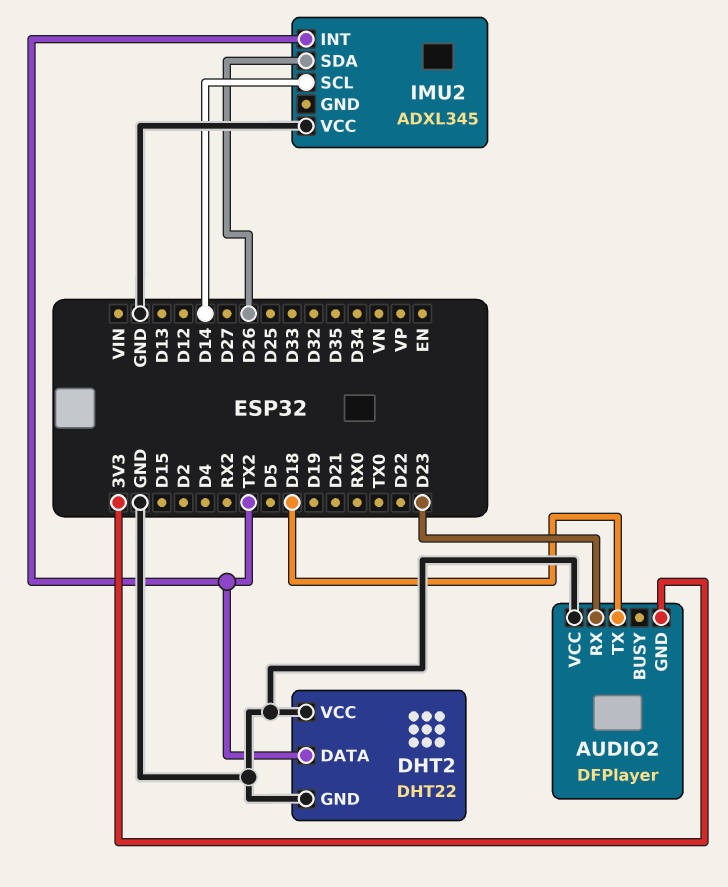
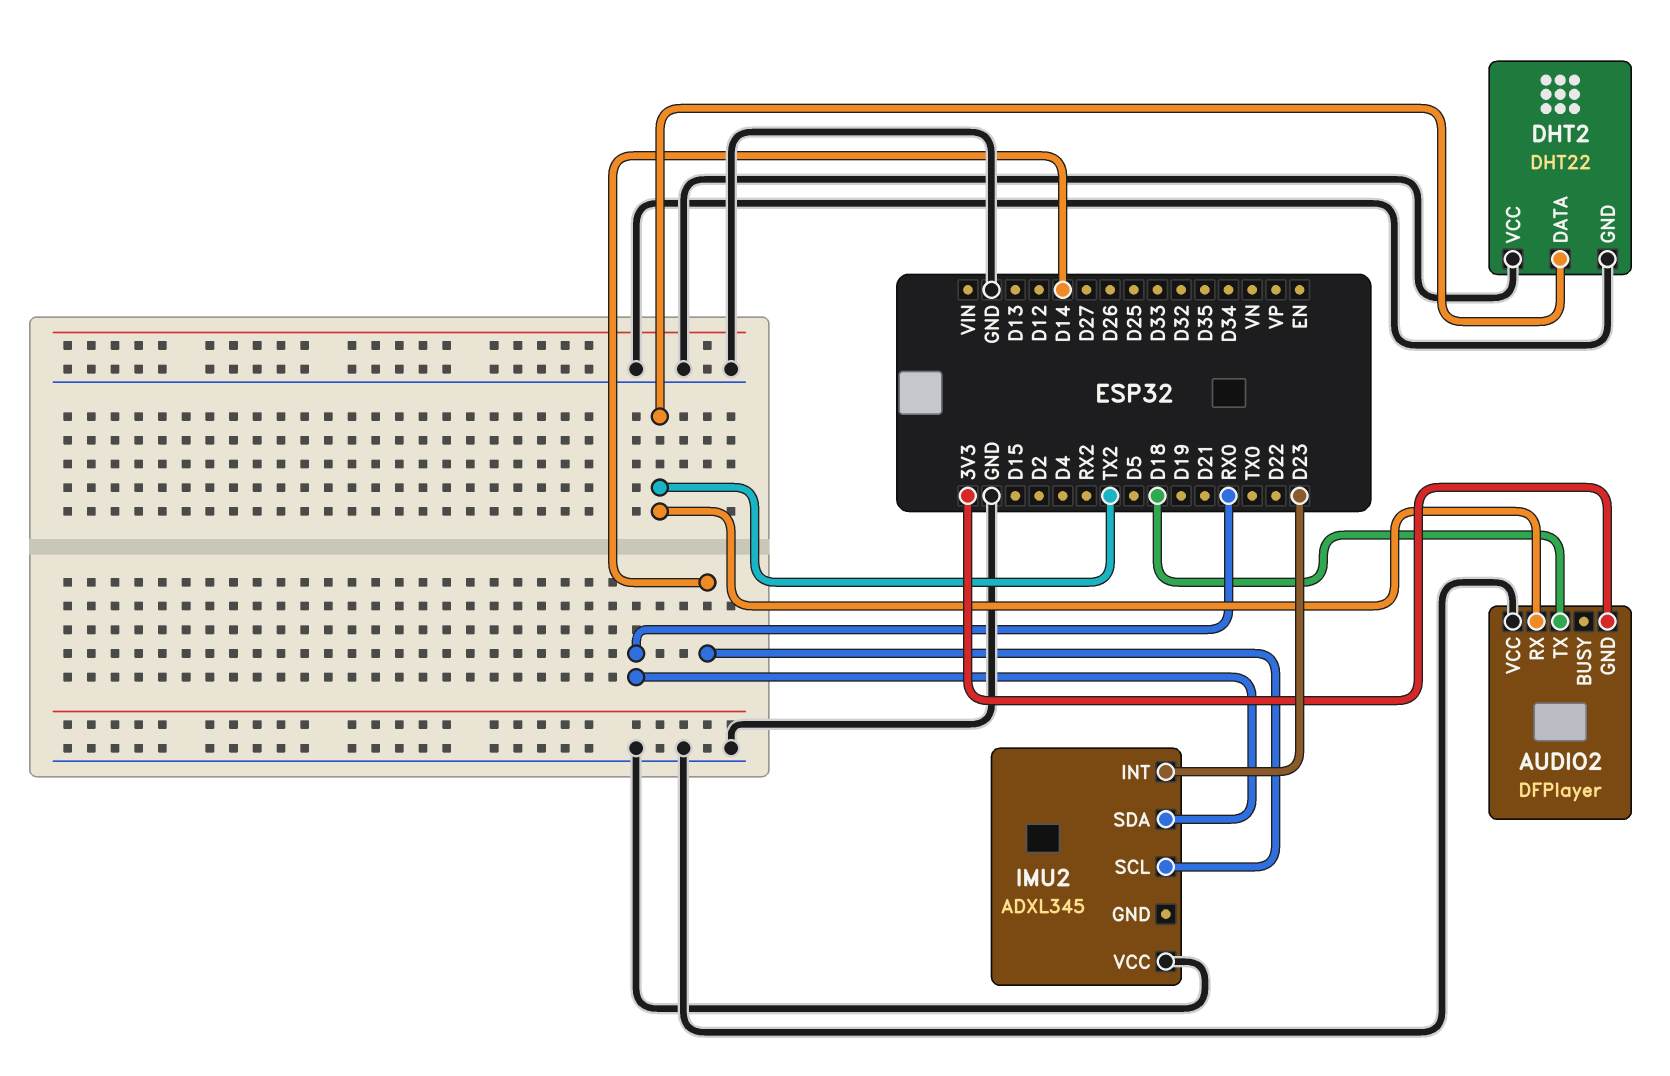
AUDIO2 pin RX: D23 -> TX2
IMU2 pin INT: TX2 -> D23
IMU2 pin SDA: D26 -> RX0

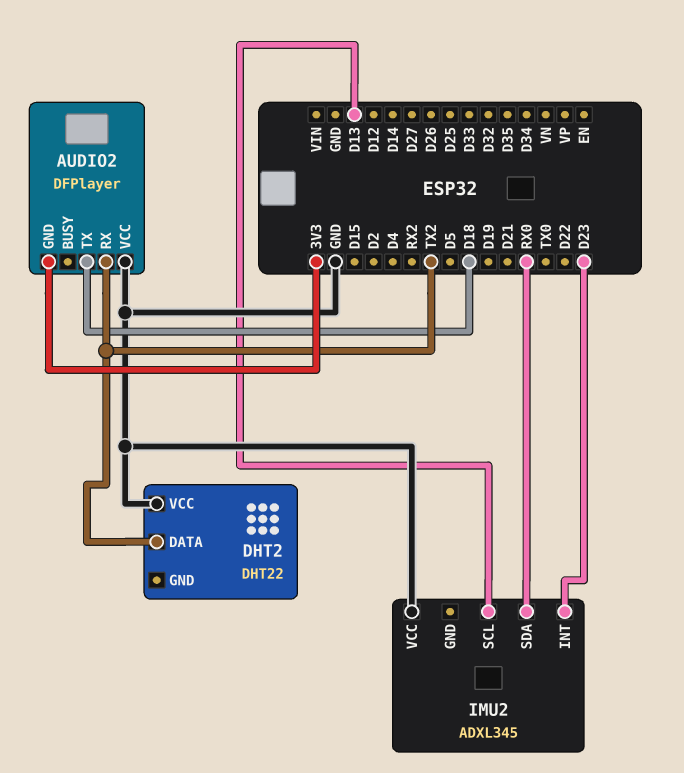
DHT2 pin GND: GND -> none
IMU2 pin SCL: D14 -> D13

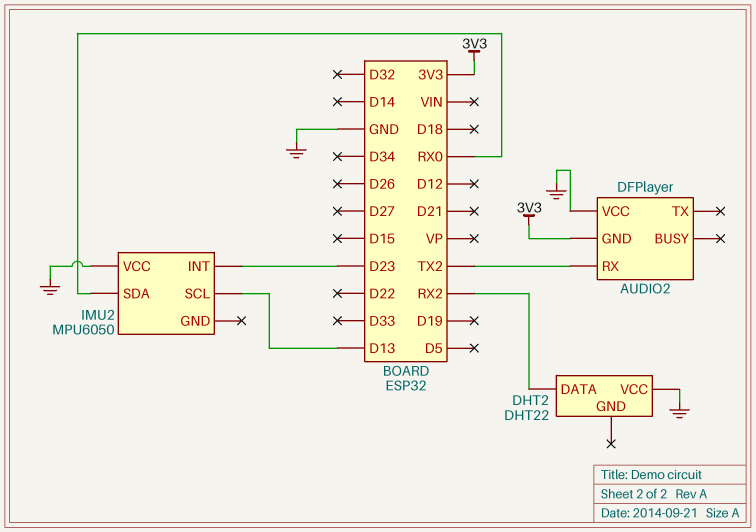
AUDIO2 pin TX: D18 -> none
DHT2 pin DATA: TX2 -> RX2
IMU2: ADXL345 -> MPU6050

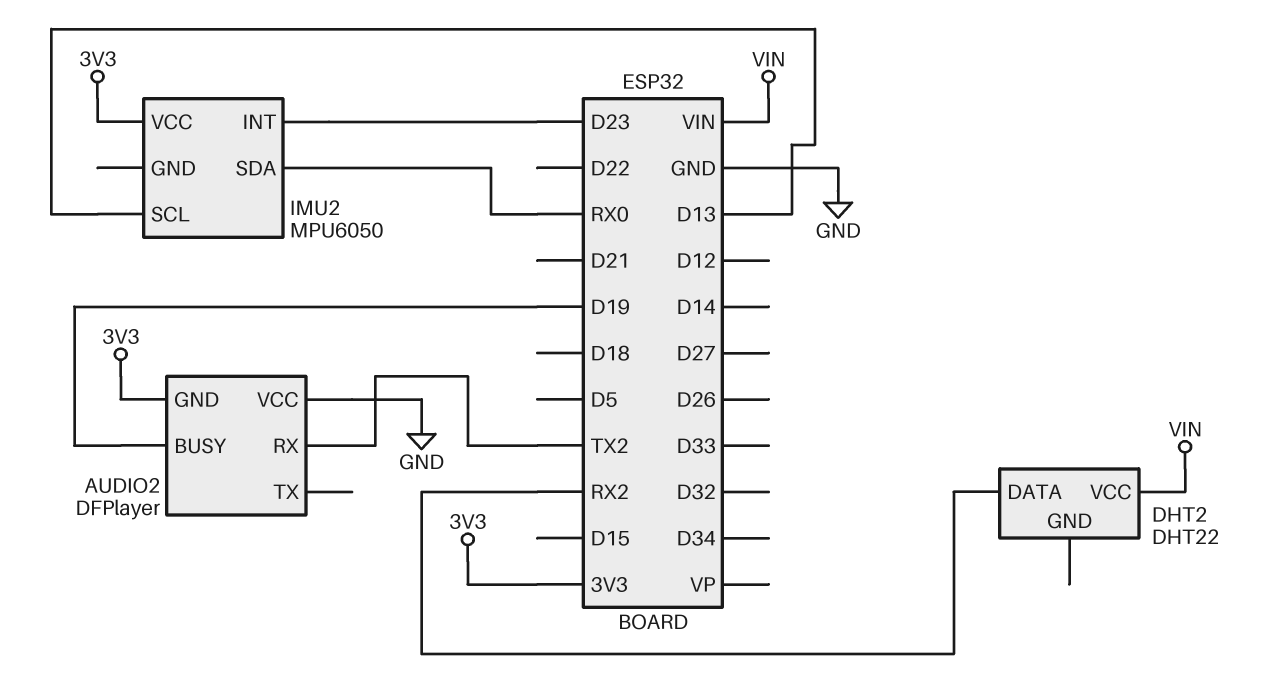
AUDIO2 pin BUSY: none -> D19
DHT2 pin VCC: GND -> VIN
IMU2 pin VCC: GND -> 3V3

